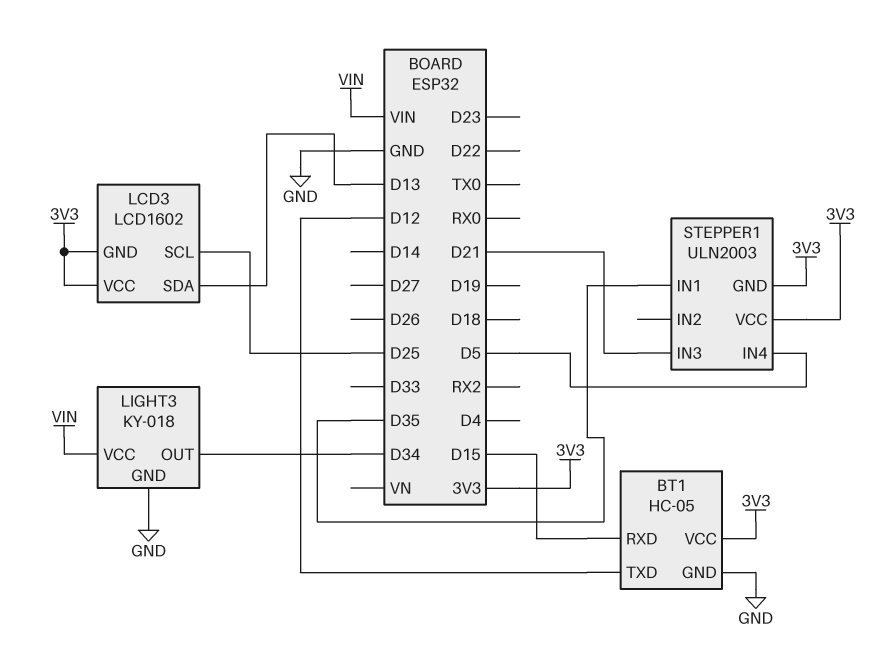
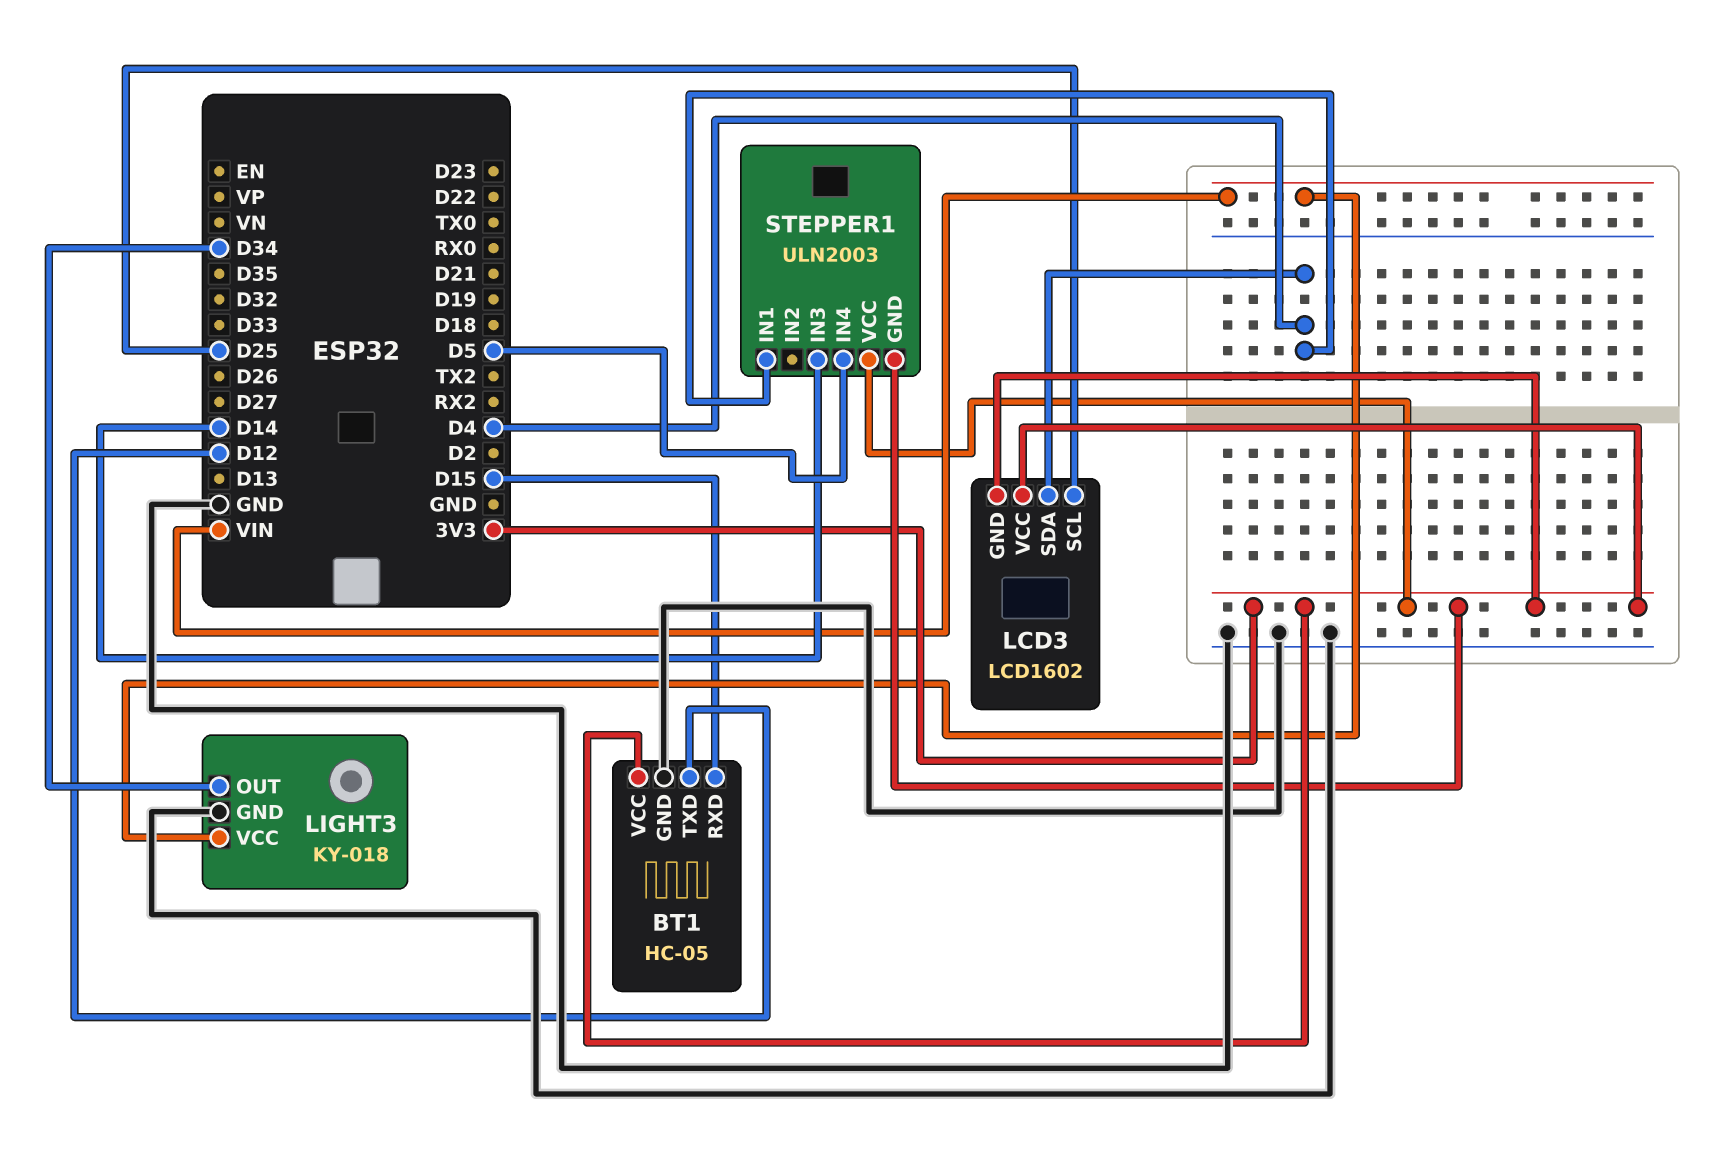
LCD3 pin SDA: D13 -> D4
STEPPER1 pin IN1: D35 -> D4
STEPPER1 pin IN3: D21 -> D14

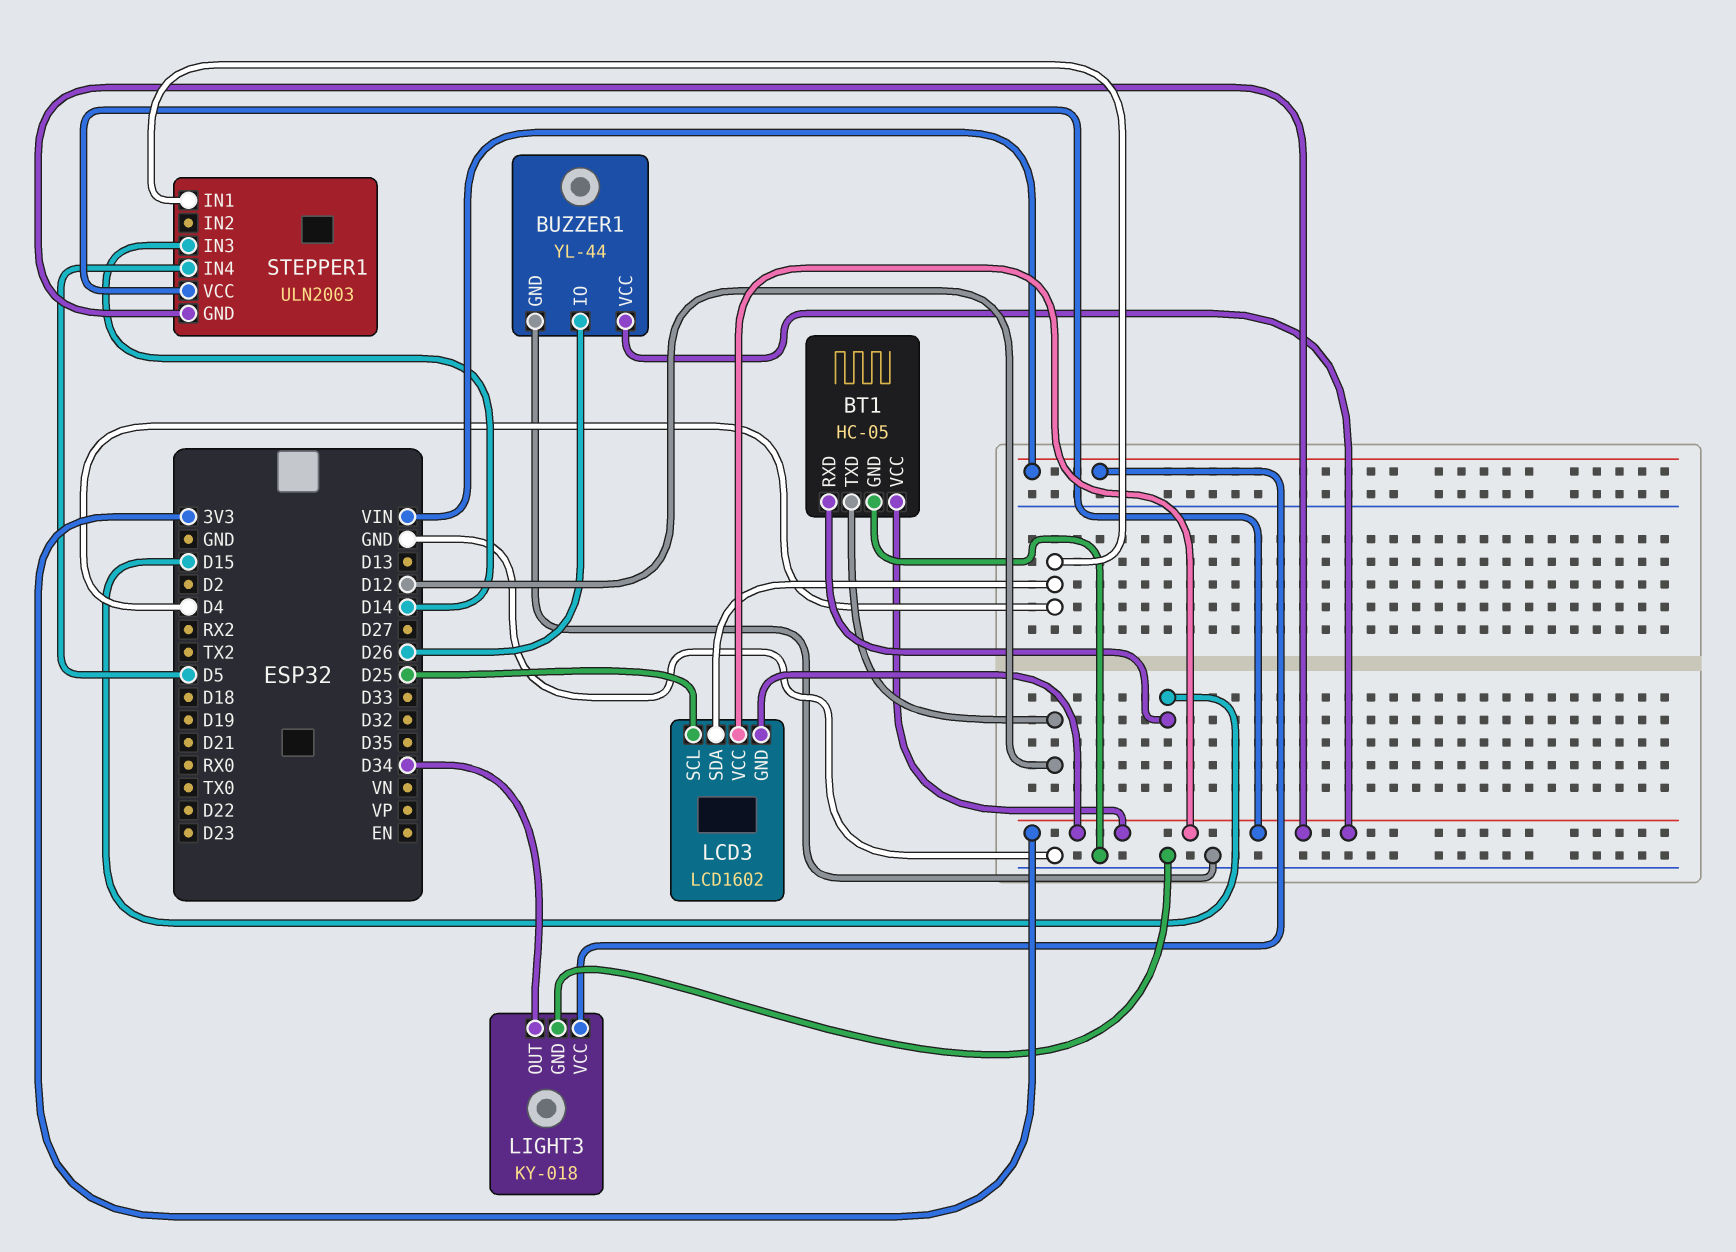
BUZZER1: none -> YL-44
BUZZER1 pin GND: none -> GND
BUZZER1 pin IO: none -> D26
BUZZER1 pin VCC: none -> 3V3

